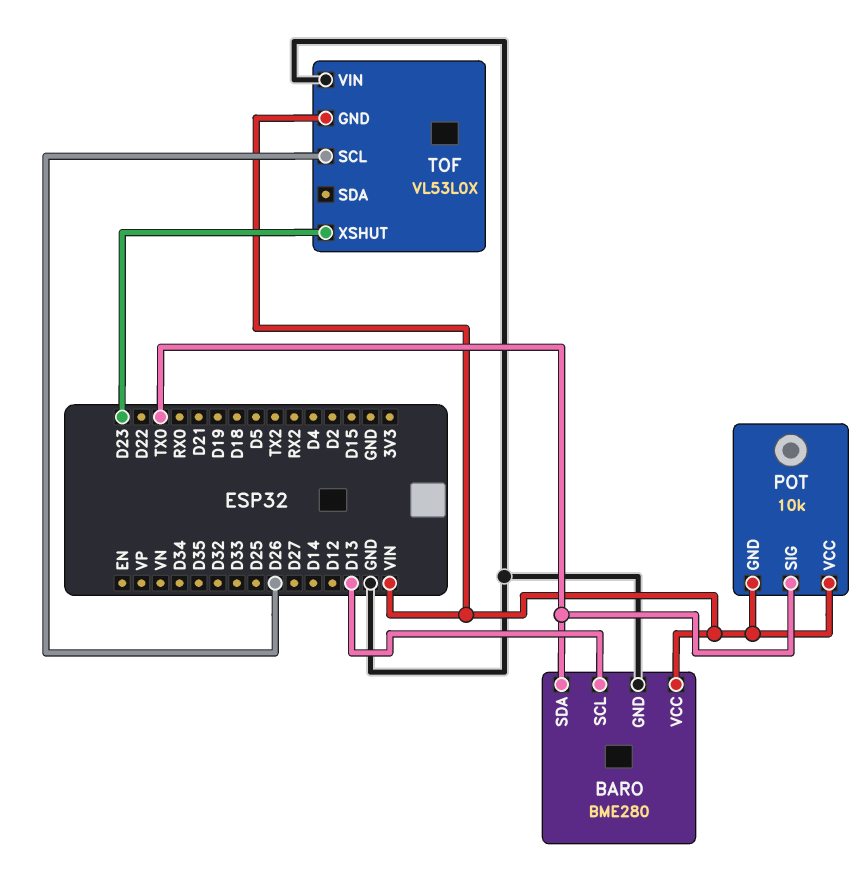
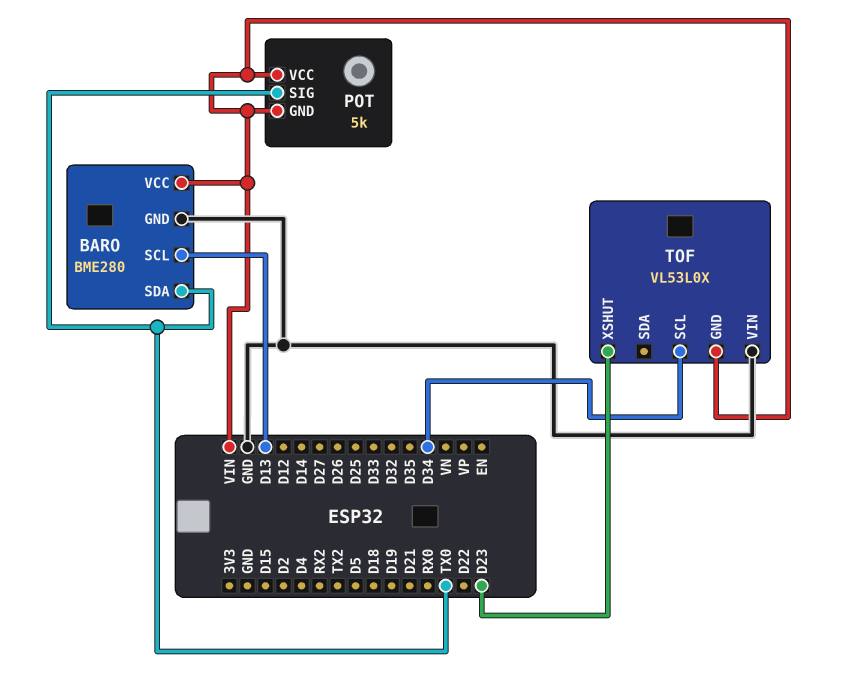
POT: 10k -> 5k
TOF pin SCL: D26 -> D34

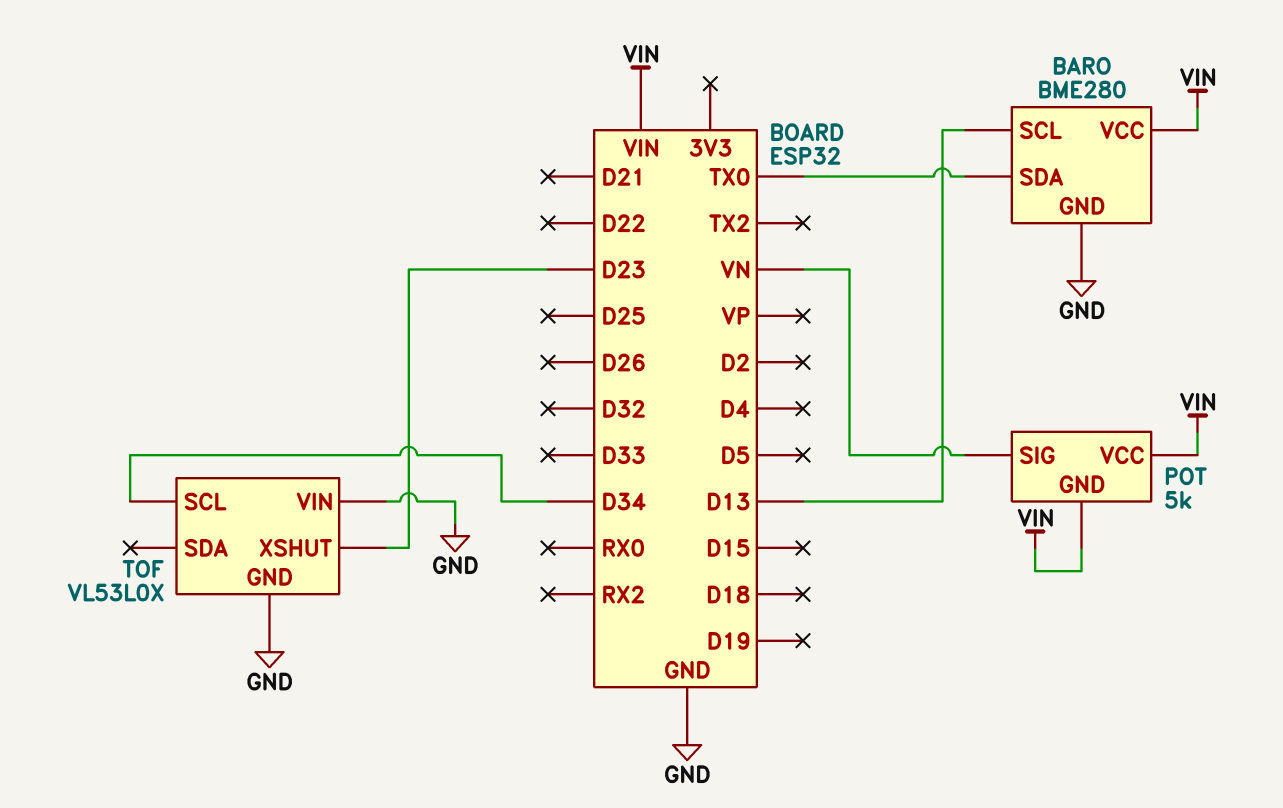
POT pin SIG: TX0 -> VN
TOF pin GND: VIN -> GND

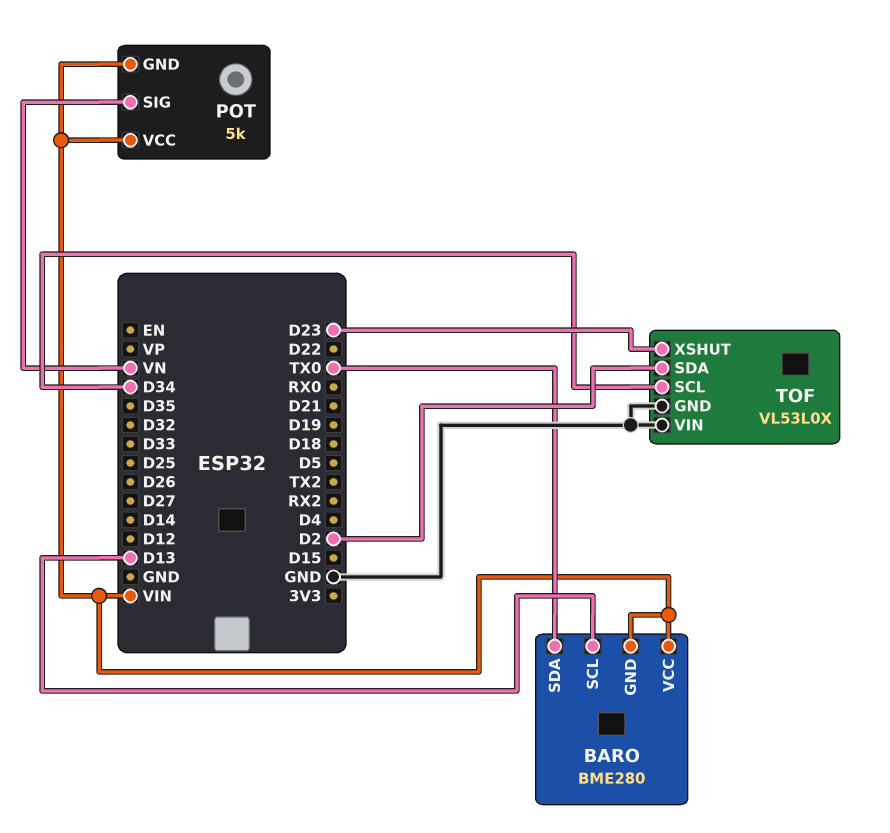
BARO pin GND: GND -> VIN
TOF pin SDA: none -> D2

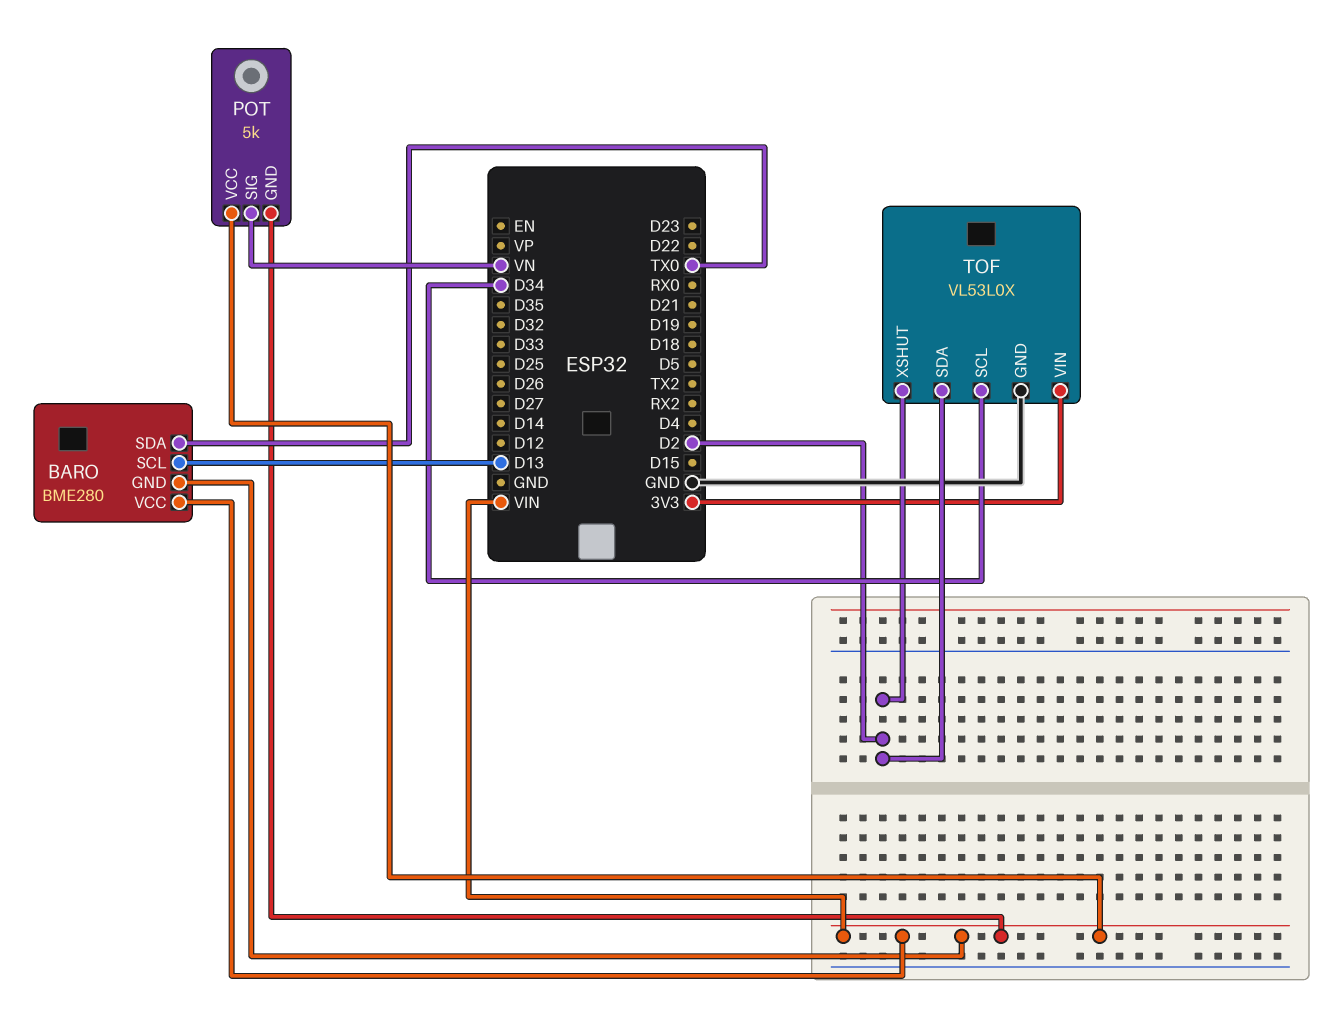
TOF pin VIN: GND -> 3V3
TOF pin XSHUT: D23 -> D2

